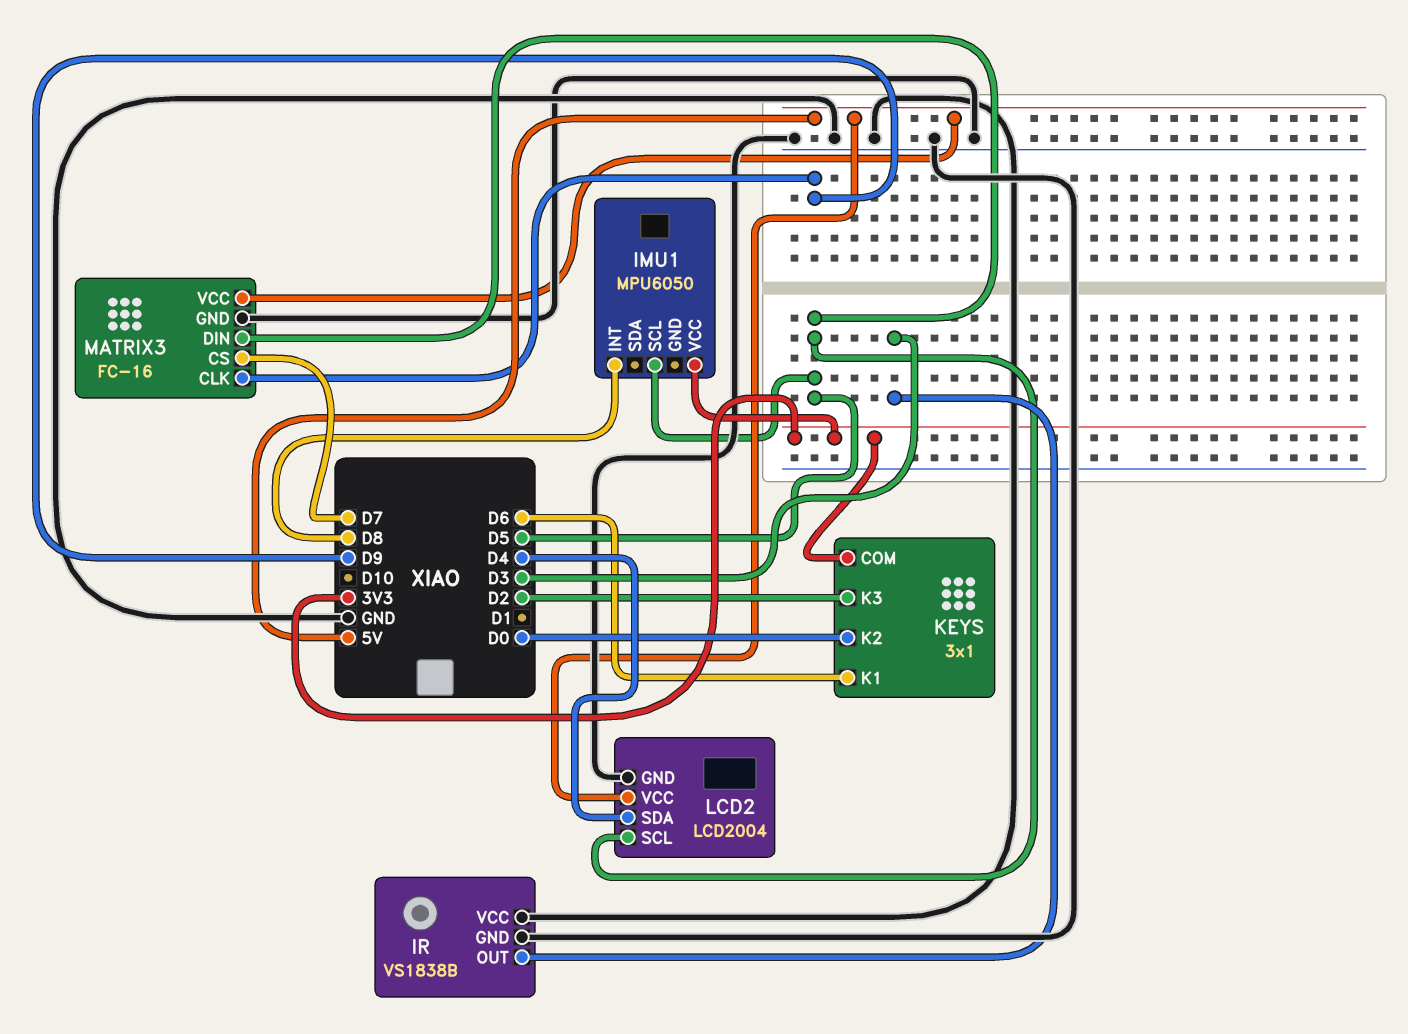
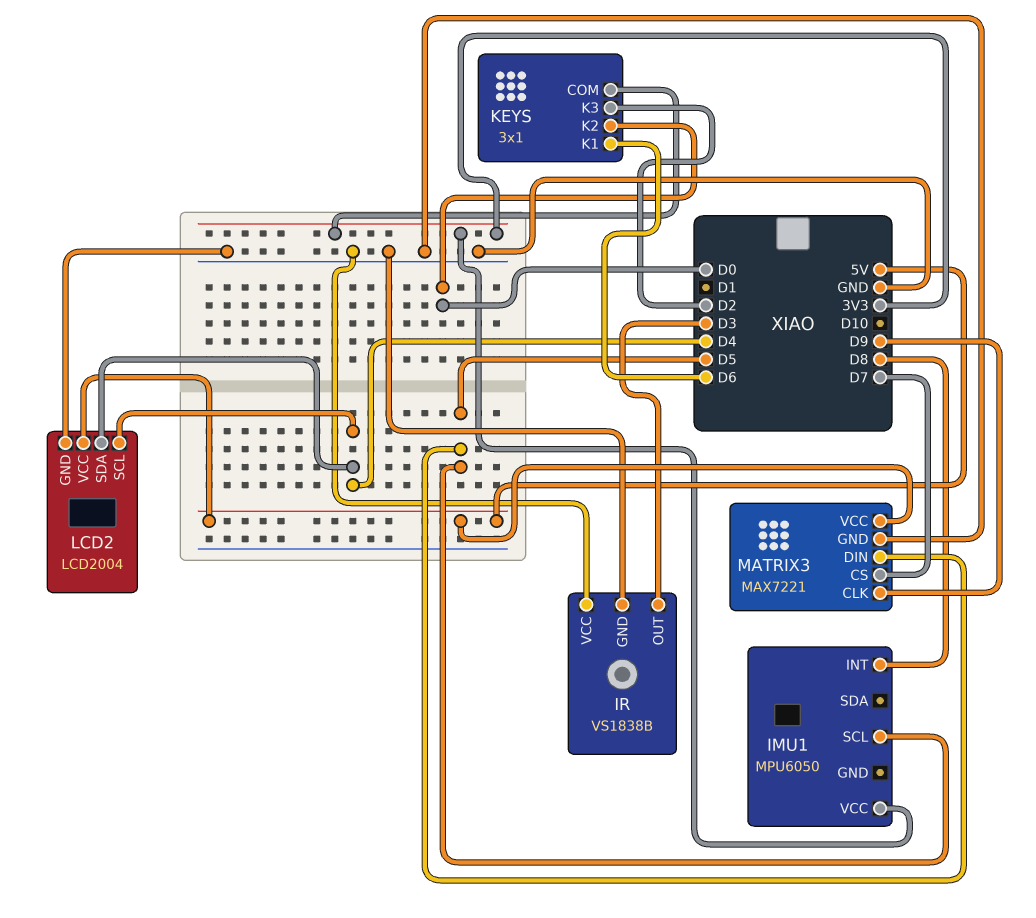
LCD2 pin SCL: D5 -> D4
MATRIX3: FC-16 -> MAX7221

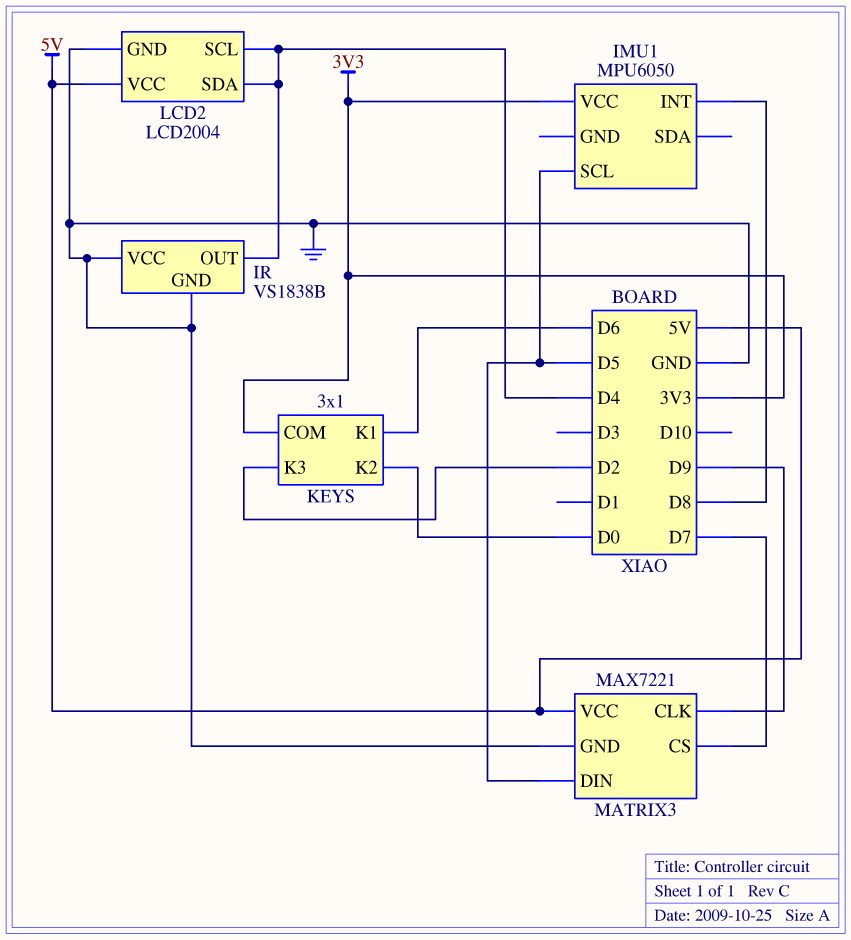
IR pin OUT: D3 -> D4

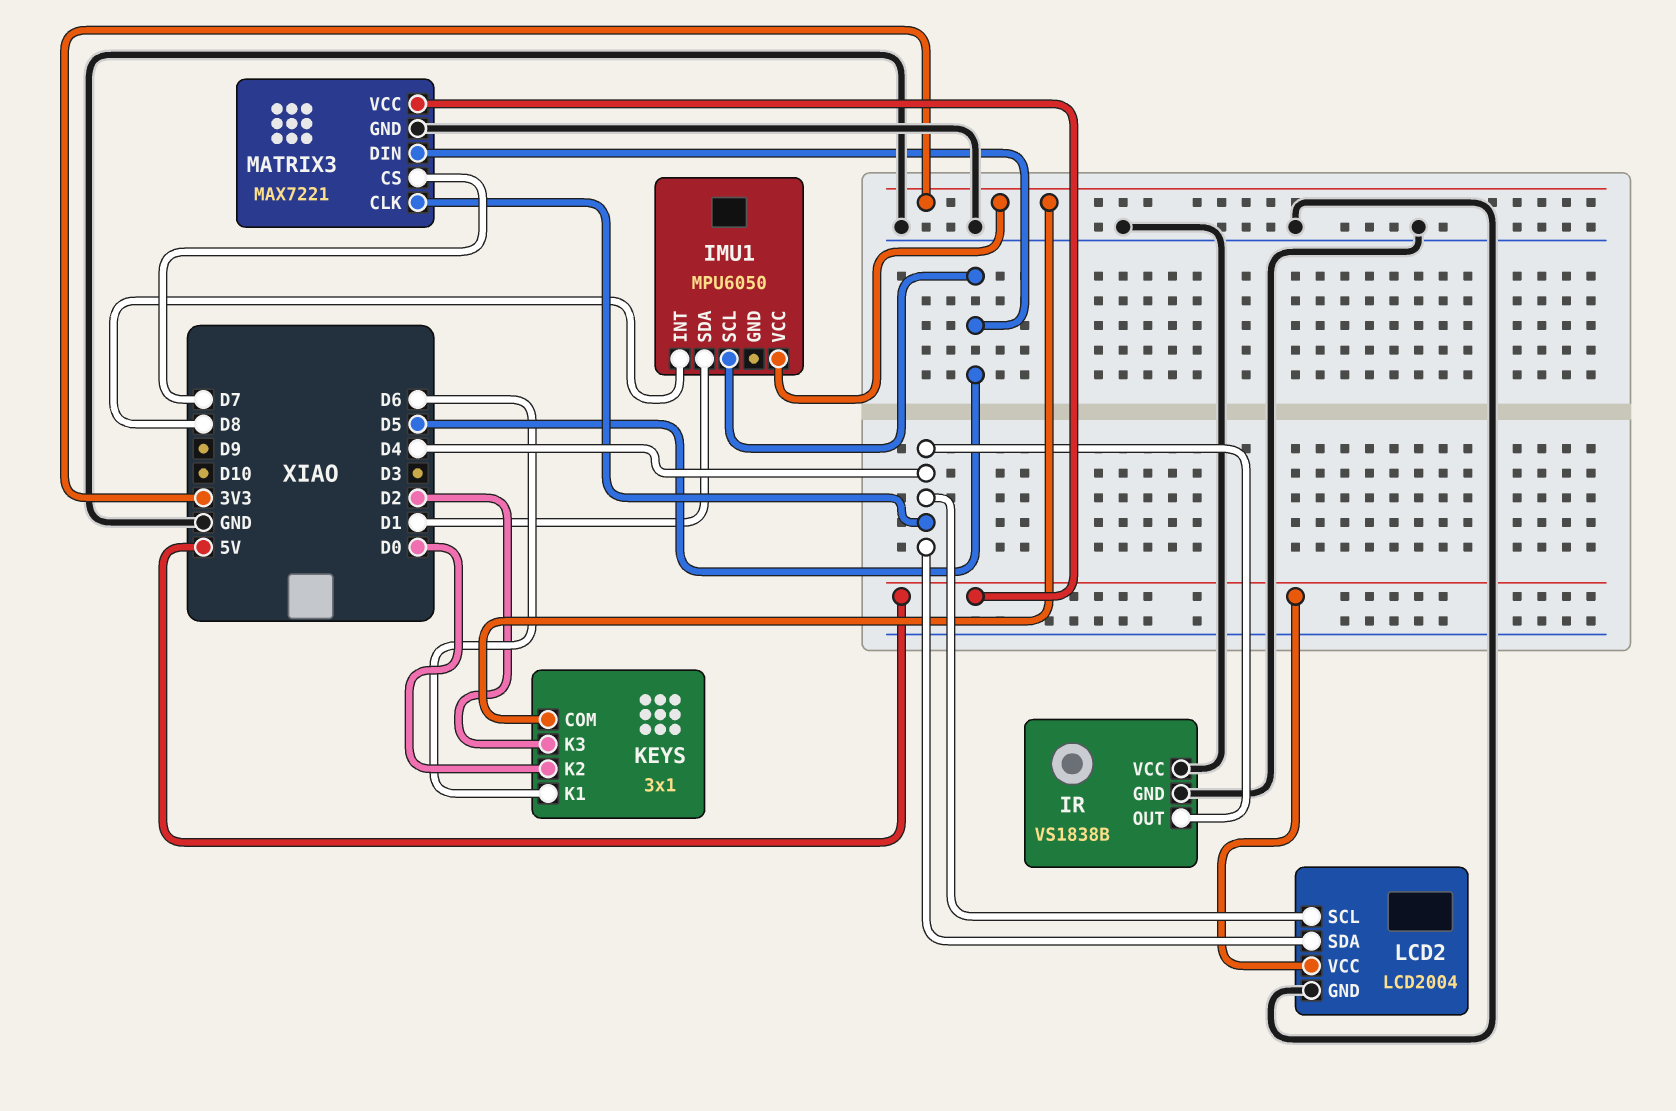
IMU1 pin SDA: none -> D1
MATRIX3 pin CLK: D9 -> D4

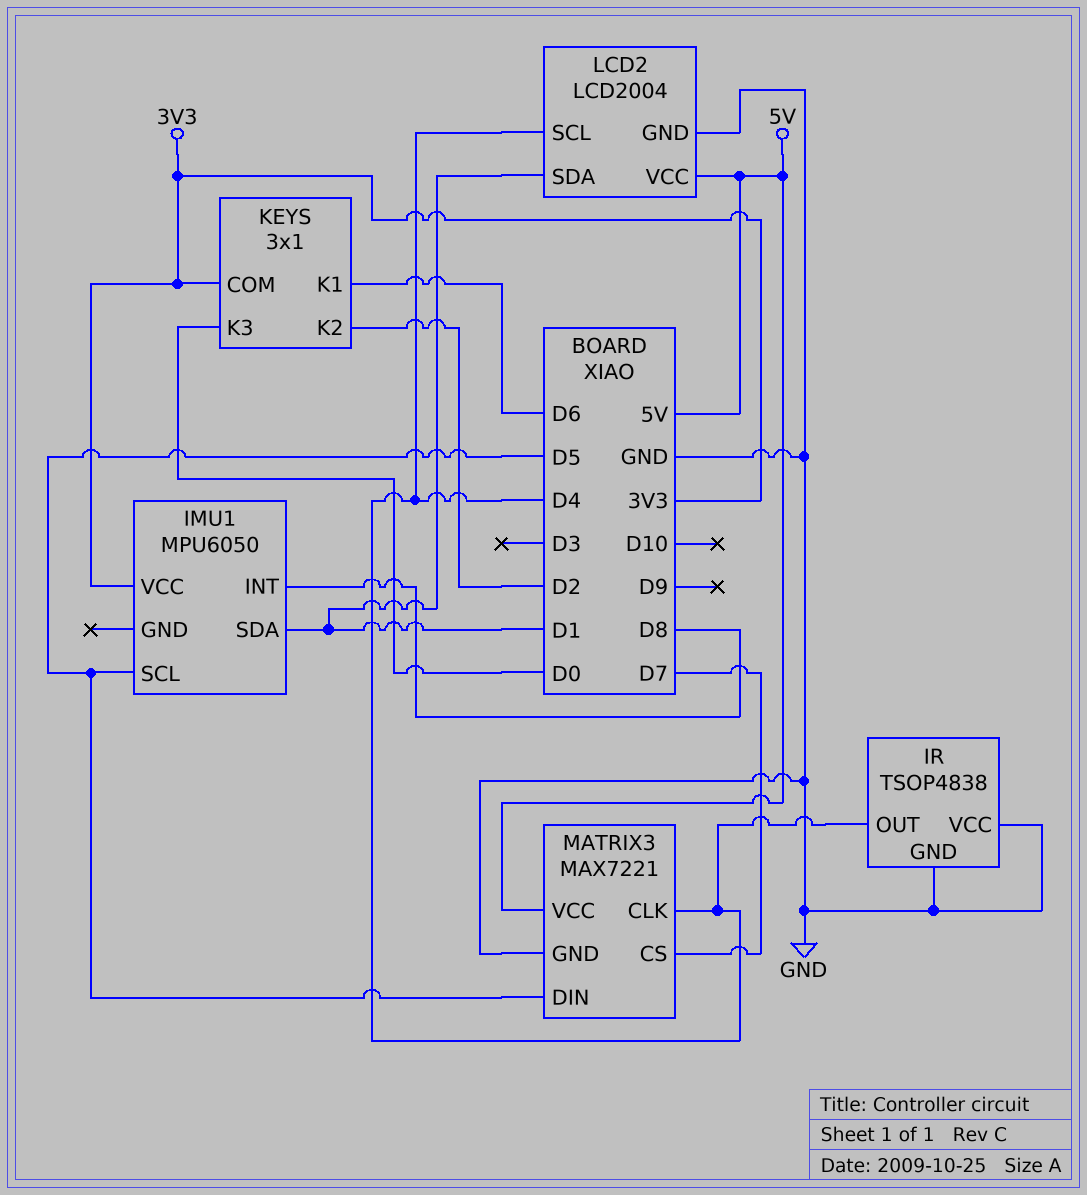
IR: VS1838B -> TSOP4838
KEYS pin K2: D0 -> D2
KEYS pin K3: D2 -> D0
LCD2 pin SDA: D4 -> D1

